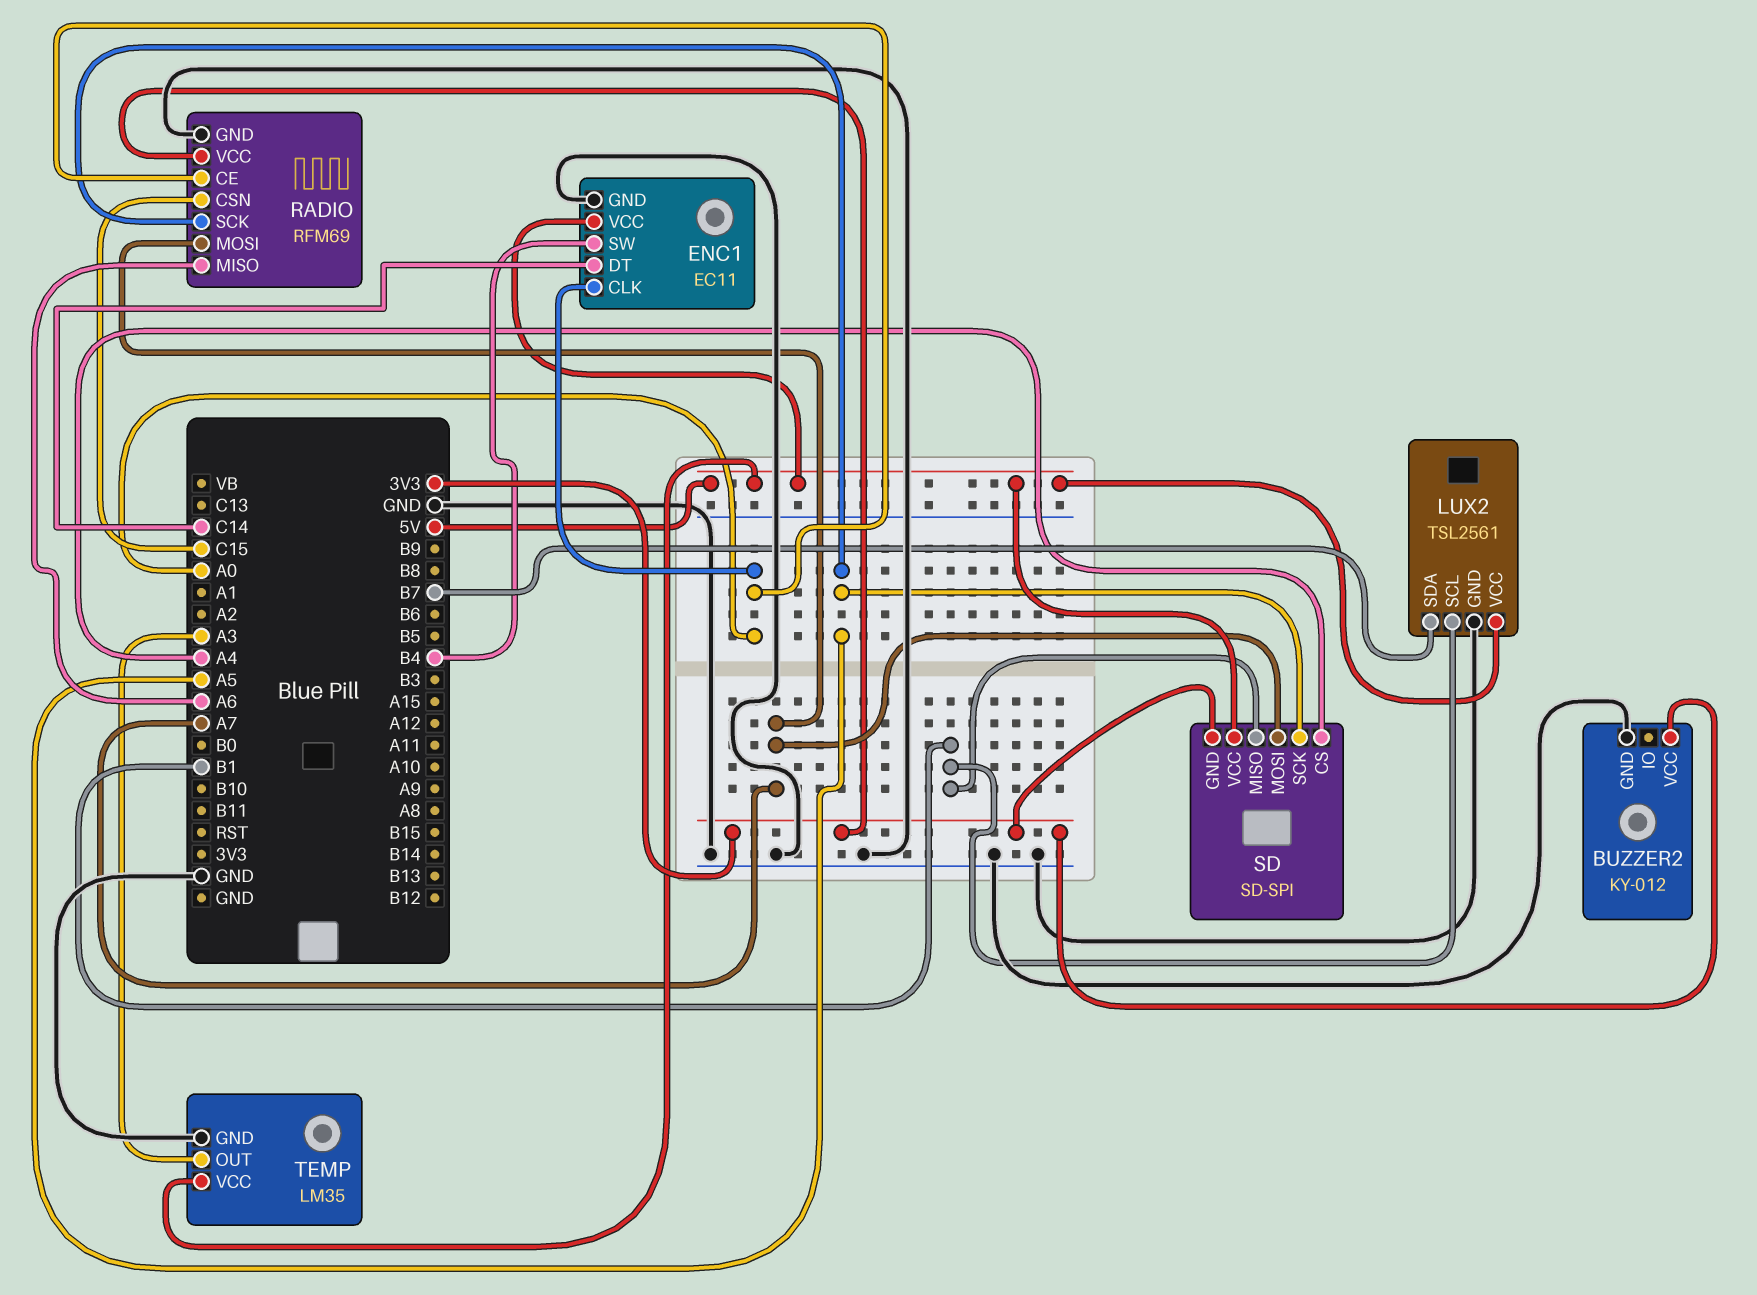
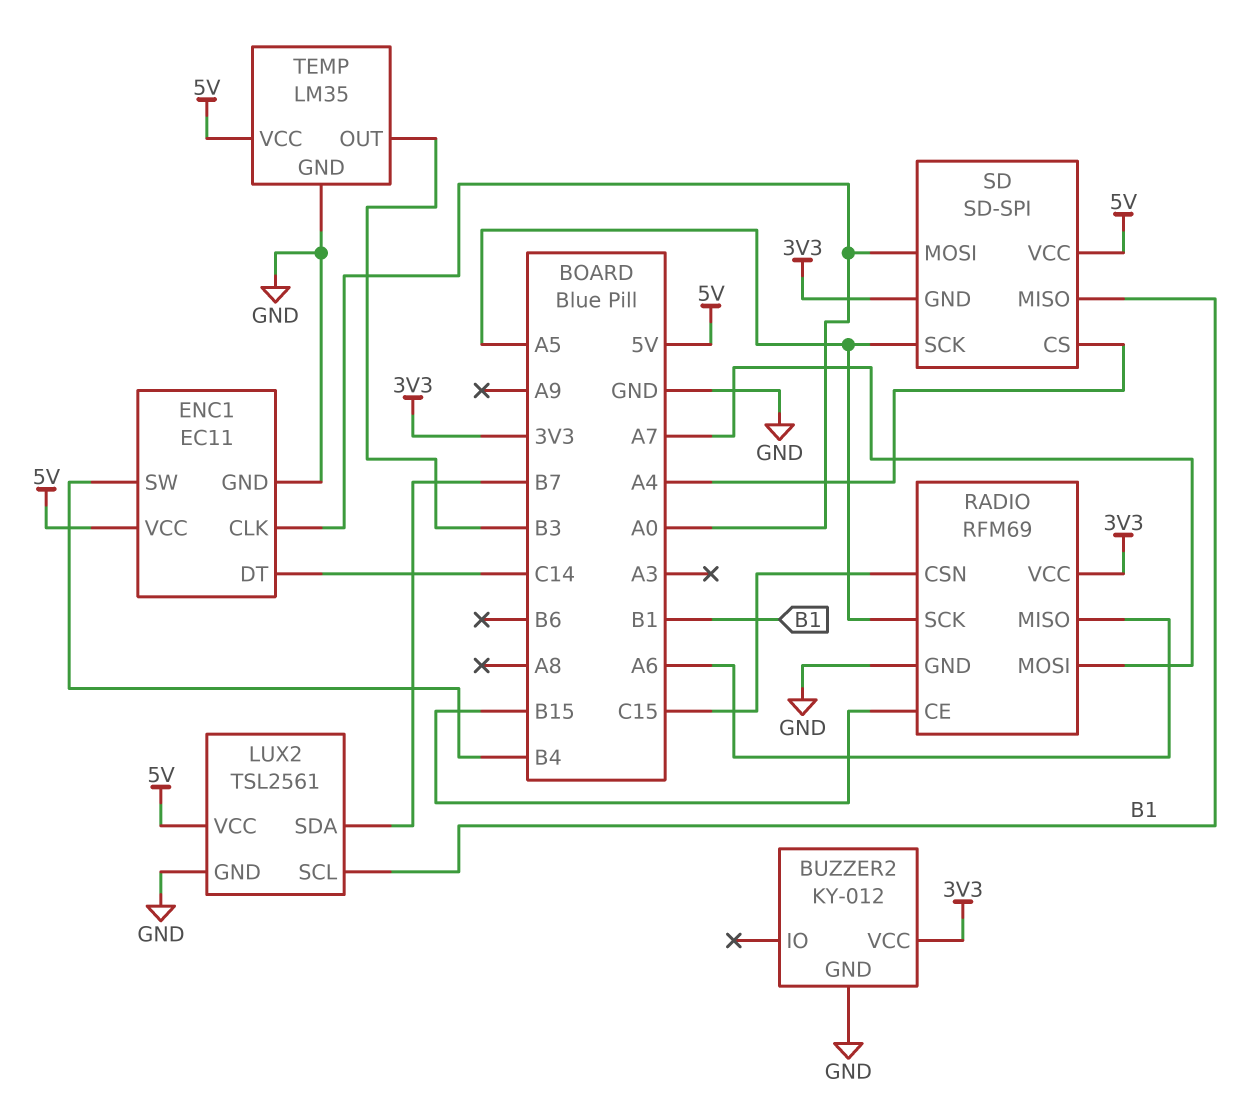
RADIO pin CE: A0 -> B15
SD pin MOSI: A7 -> A0
TEMP pin OUT: A3 -> B3

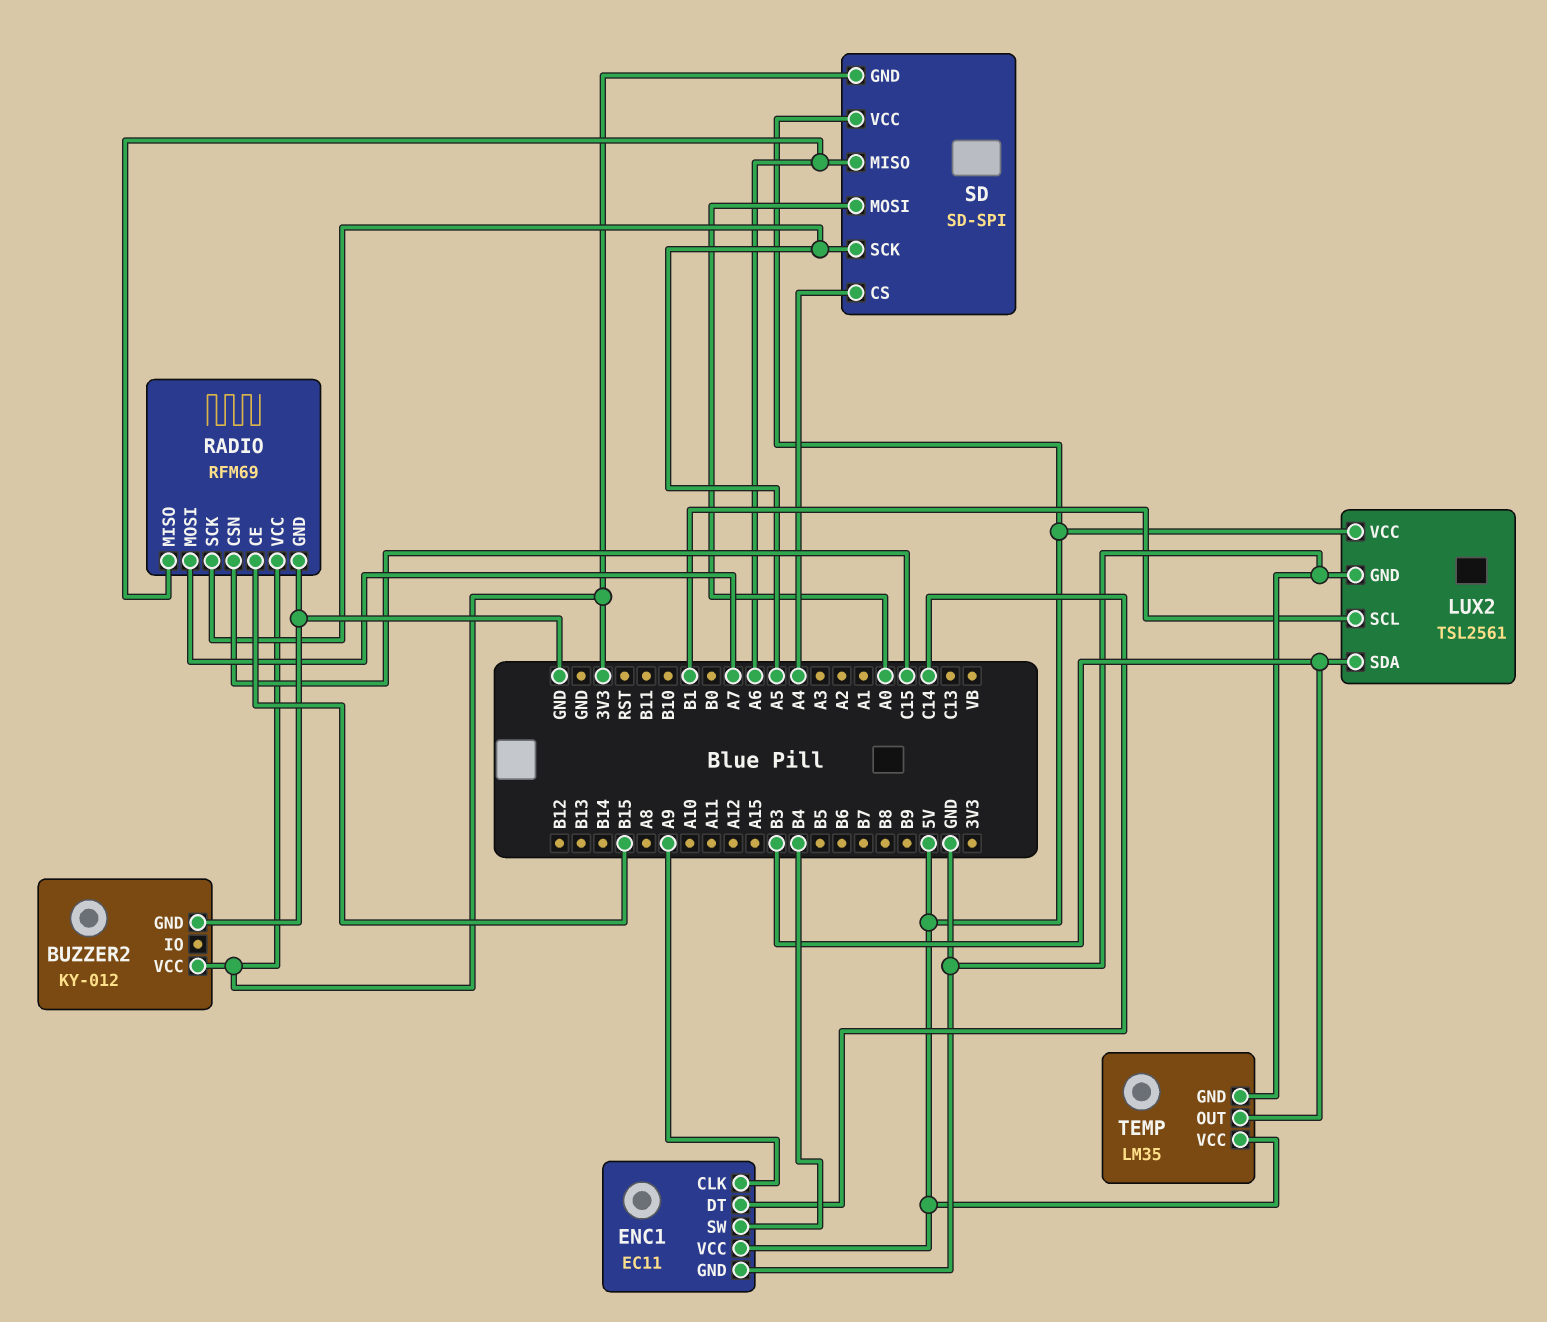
ENC1 pin CLK: A0 -> A9
LUX2 pin SDA: B7 -> B3
SD pin MISO: B1 -> A6

